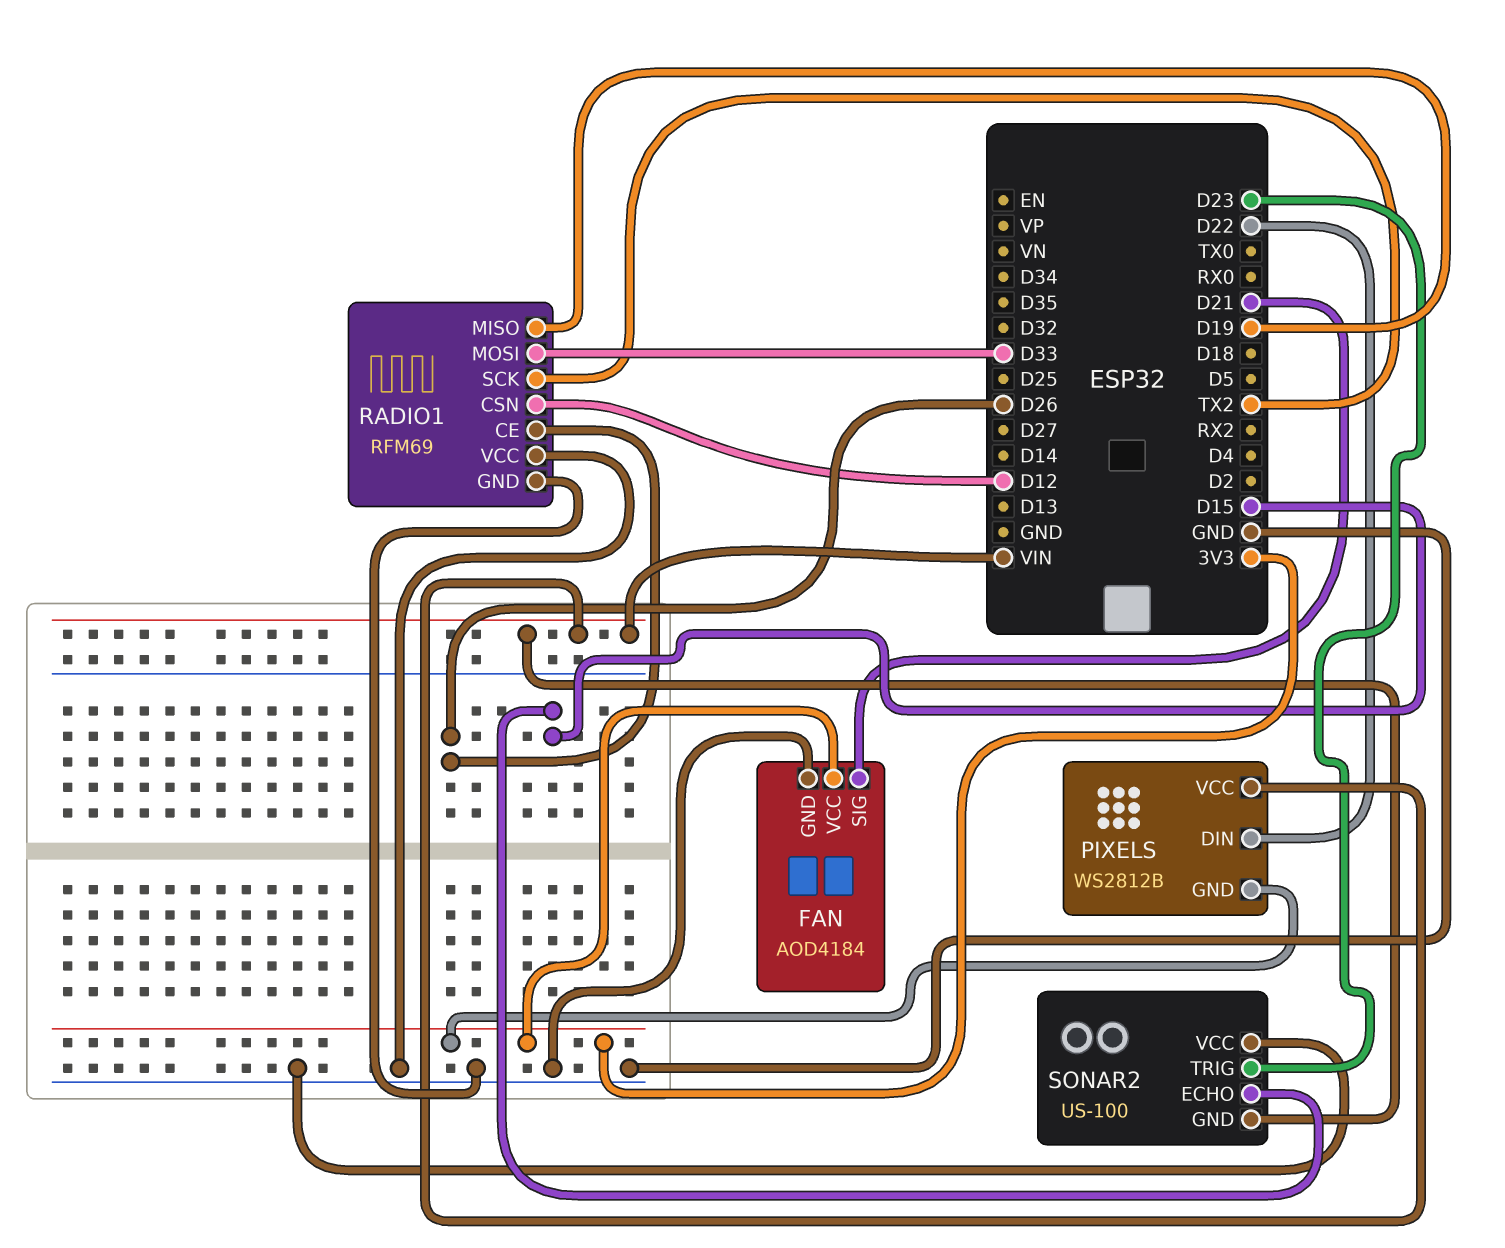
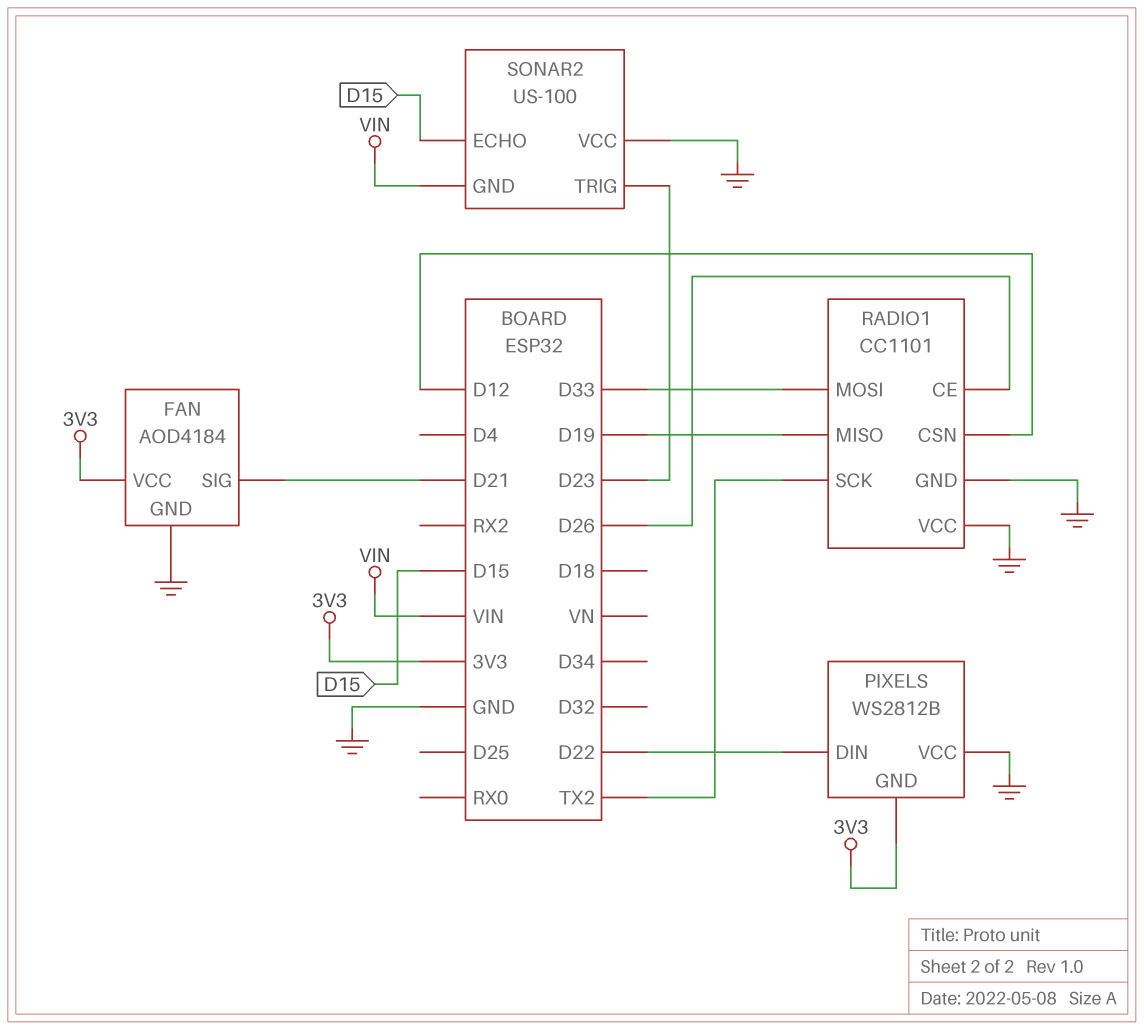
PIXELS pin VCC: VIN -> GND
RADIO1: RFM69 -> CC1101

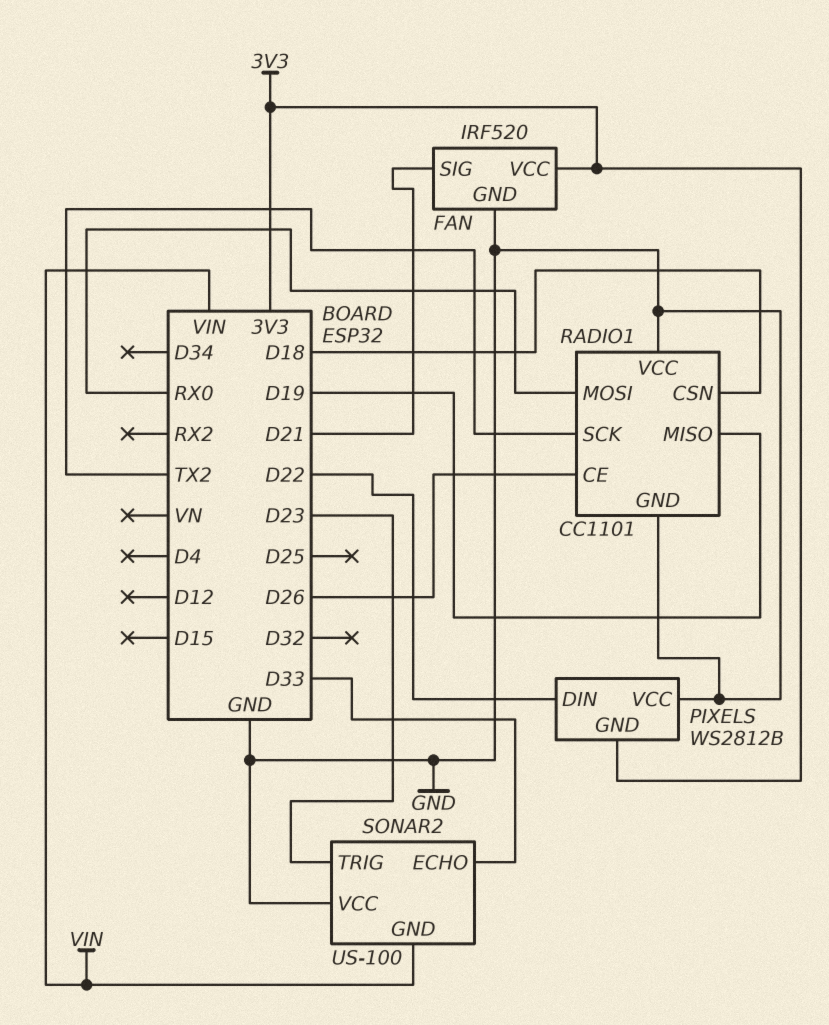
FAN: AOD4184 -> IRF520
RADIO1 pin CSN: D12 -> D18
RADIO1 pin MOSI: D33 -> RX0
SONAR2 pin ECHO: D15 -> D33

